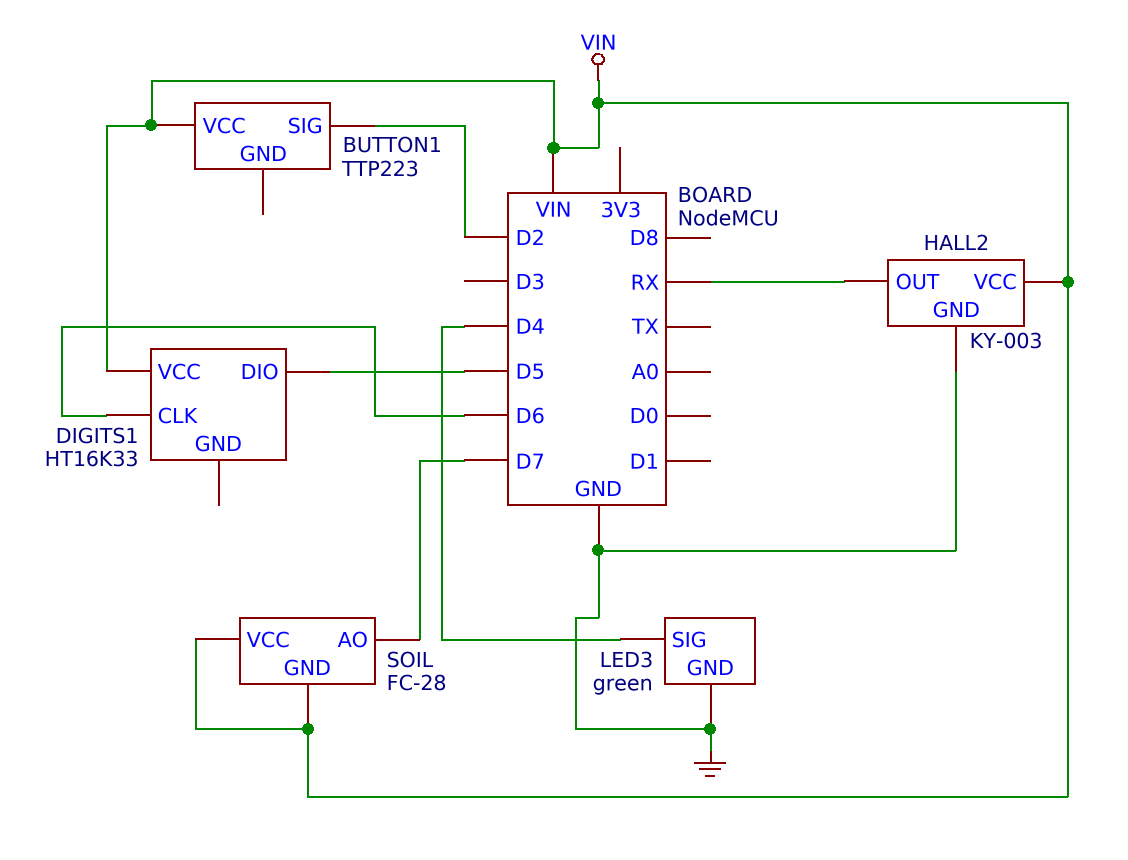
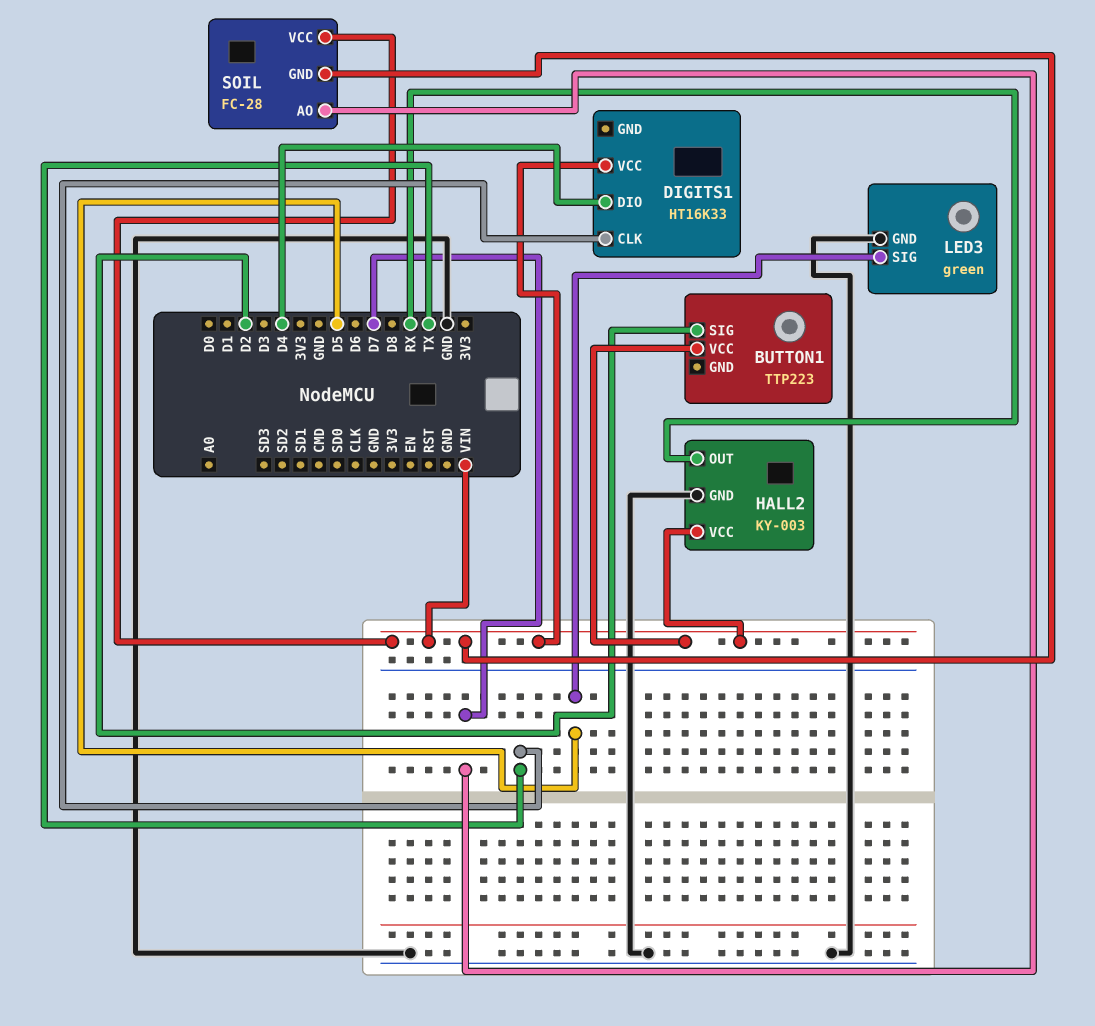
DIGITS1 pin CLK: D6 -> TX
DIGITS1 pin DIO: D5 -> D4
LED3 pin SIG: D4 -> D5

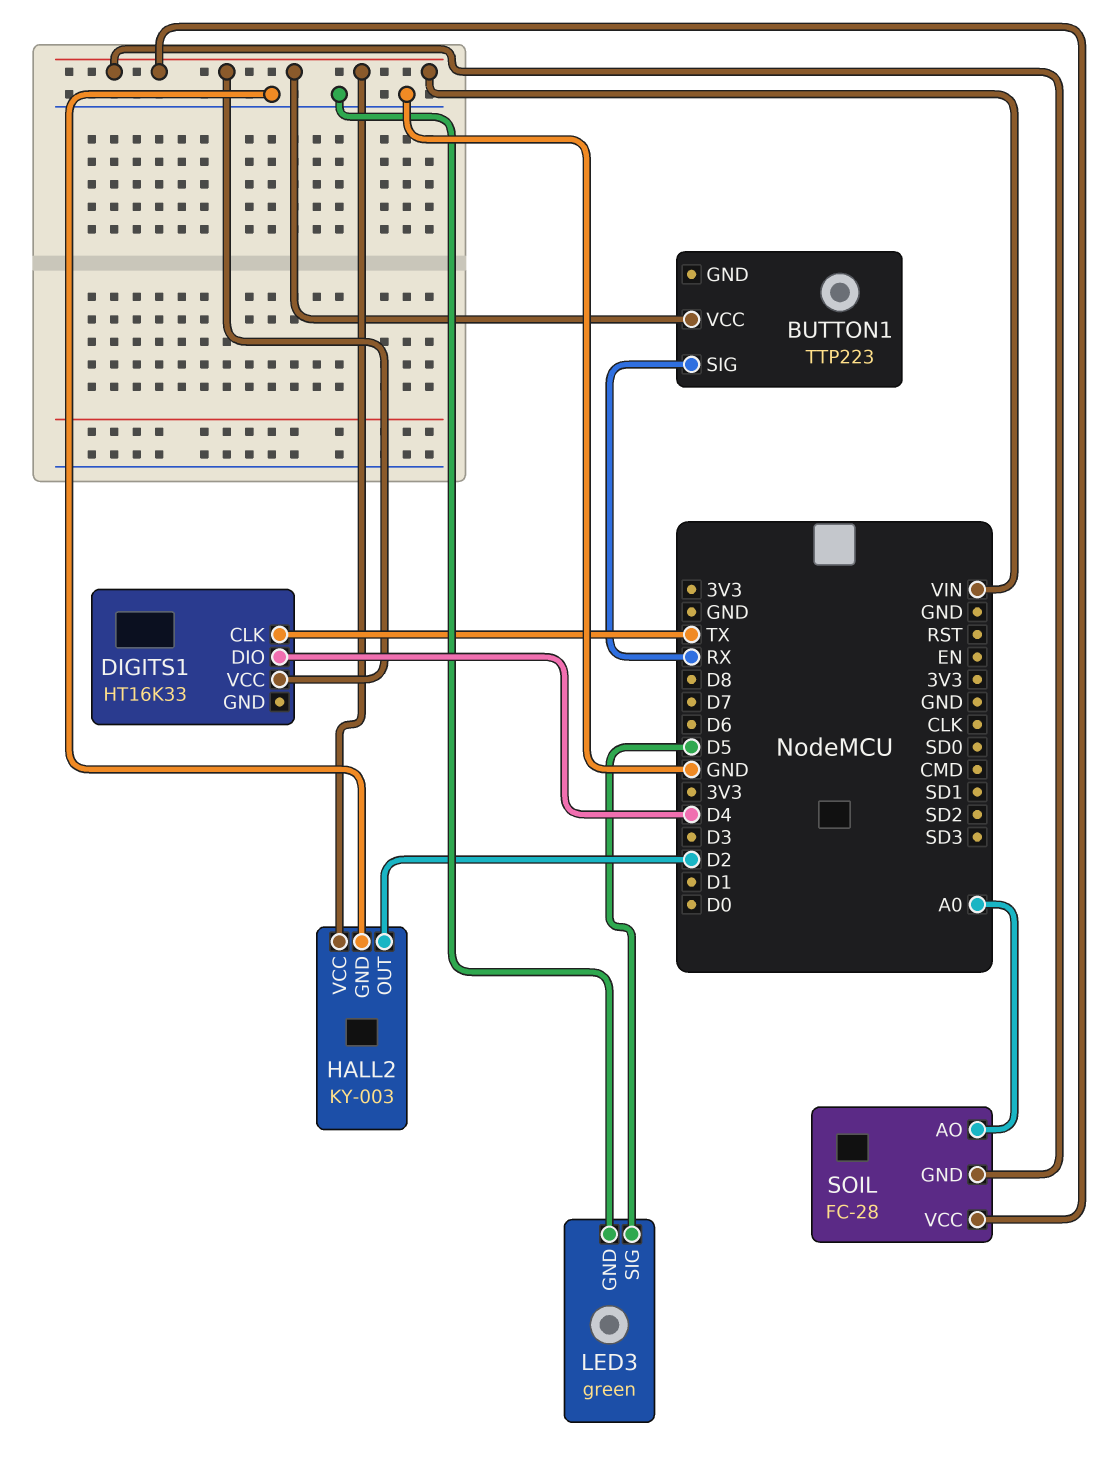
BUTTON1 pin SIG: D2 -> RX
HALL2 pin OUT: RX -> D2
SOIL pin AO: D7 -> A0

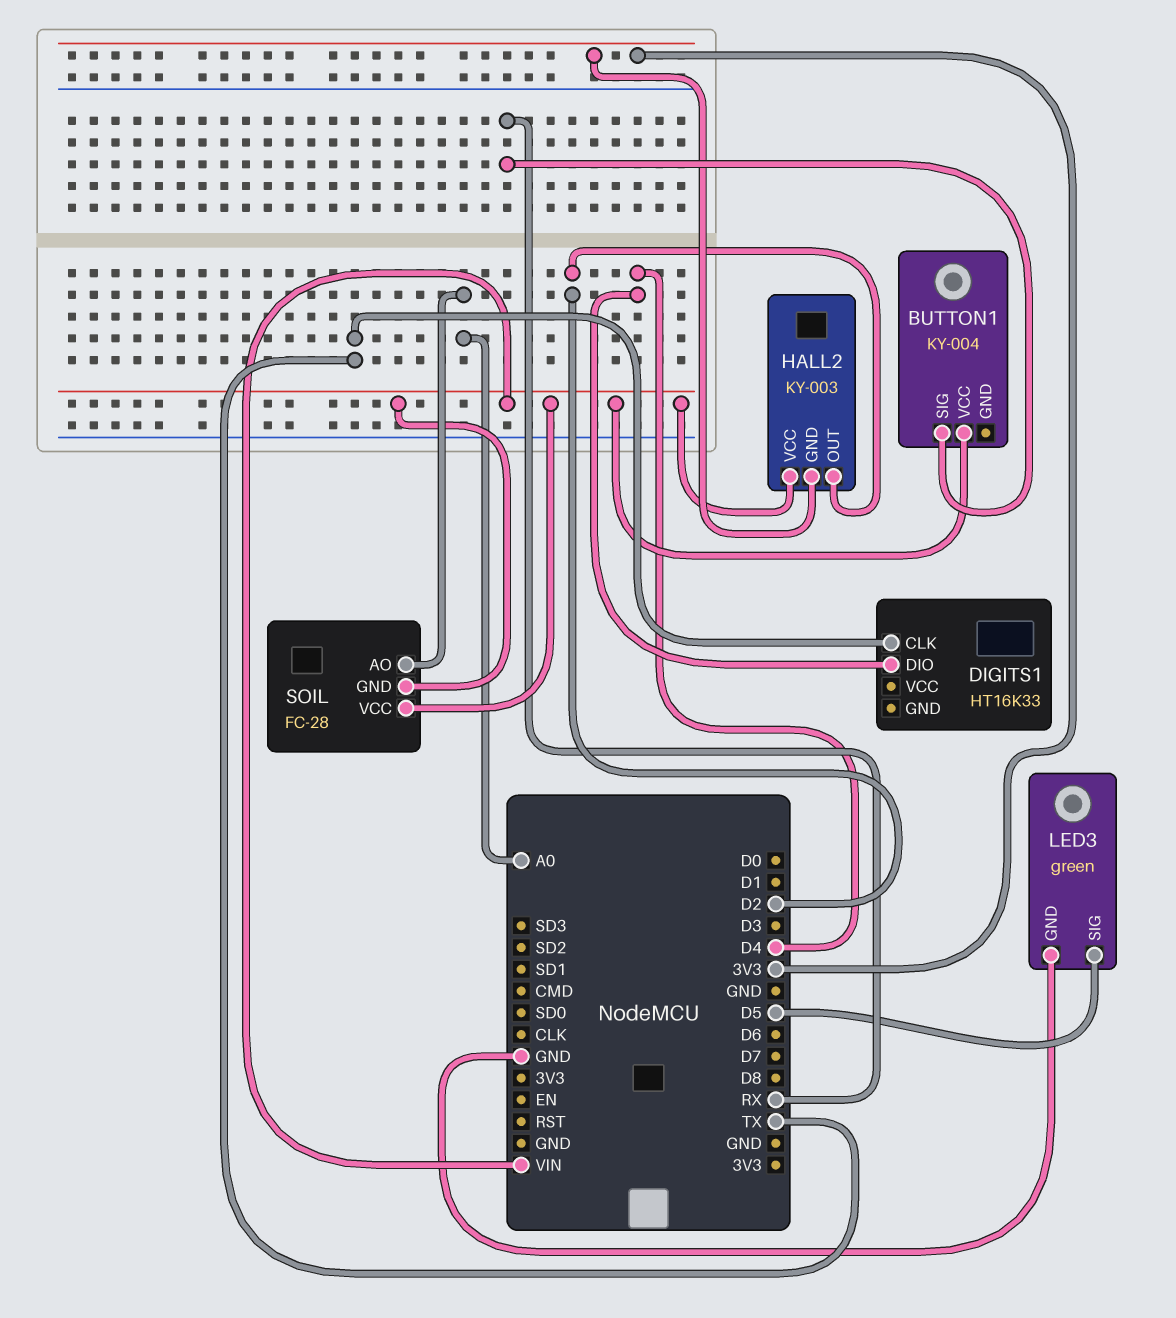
BUTTON1: TTP223 -> KY-004
DIGITS1 pin VCC: VIN -> none
HALL2 pin GND: GND -> 3V3

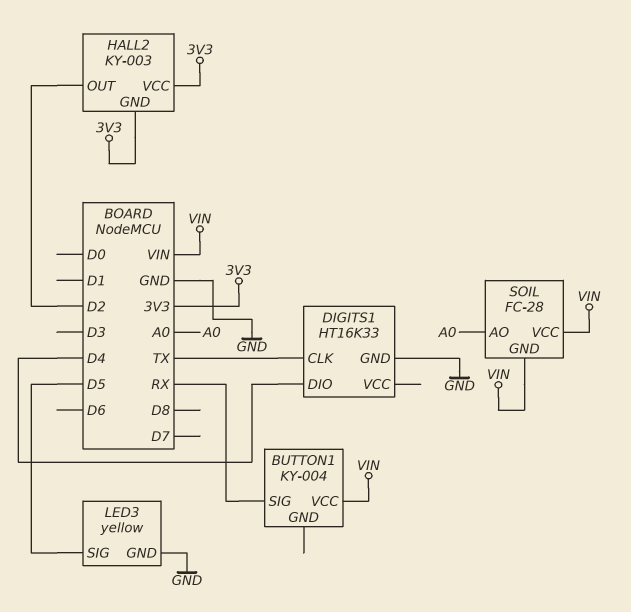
DIGITS1 pin GND: none -> GND
HALL2 pin VCC: VIN -> 3V3
LED3: green -> yellow

